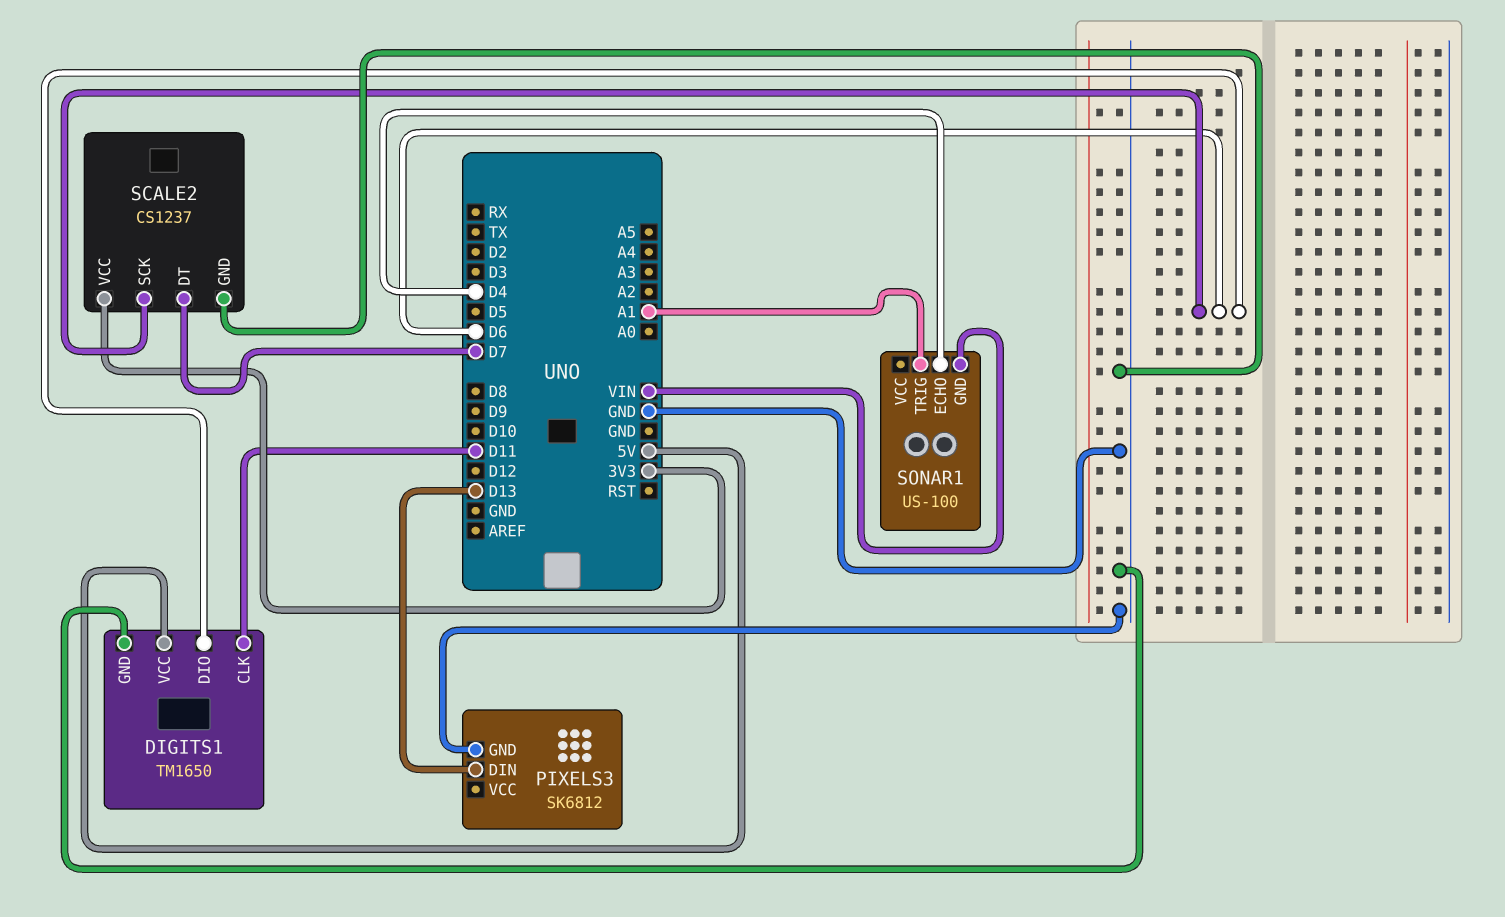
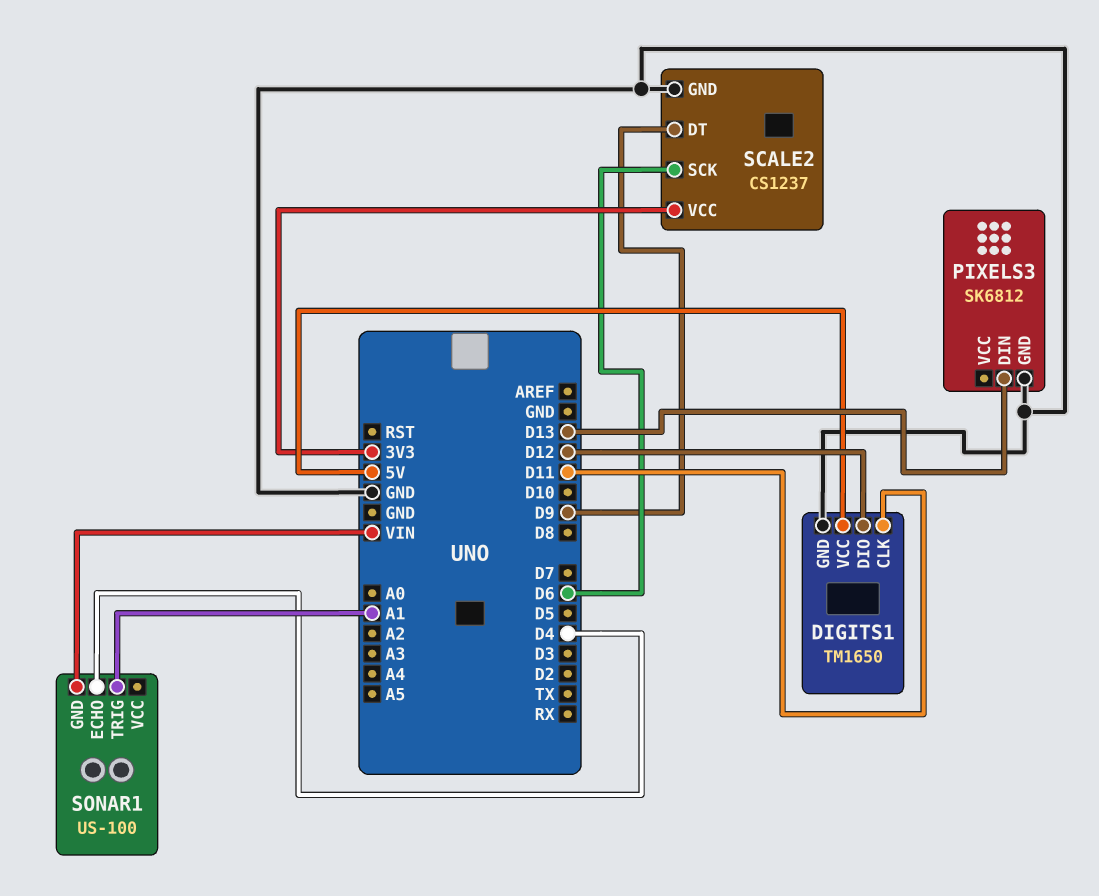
DIGITS1 pin DIO: D6 -> D12
SCALE2 pin DT: D7 -> D9

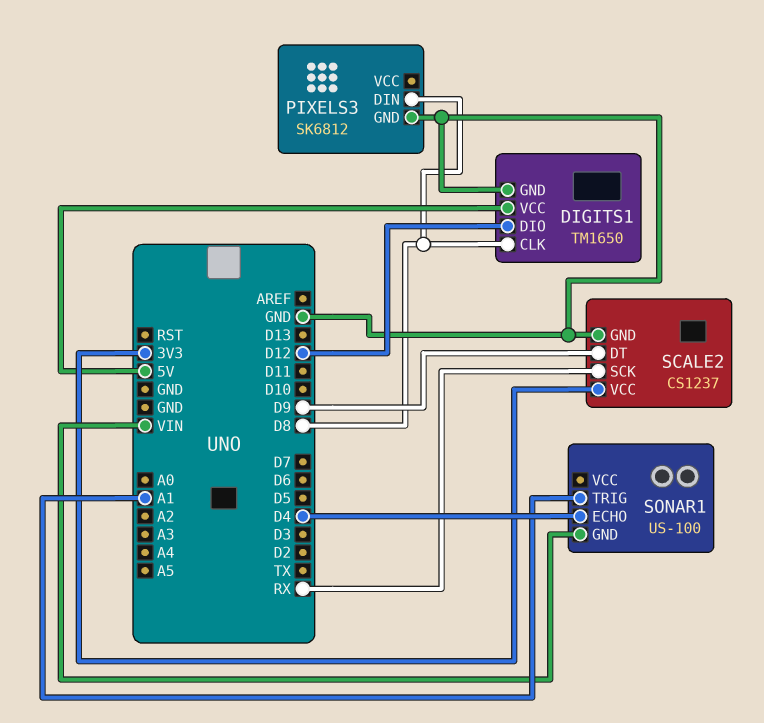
DIGITS1 pin CLK: D11 -> D8
PIXELS3 pin DIN: D13 -> D8
SCALE2 pin SCK: D6 -> RX

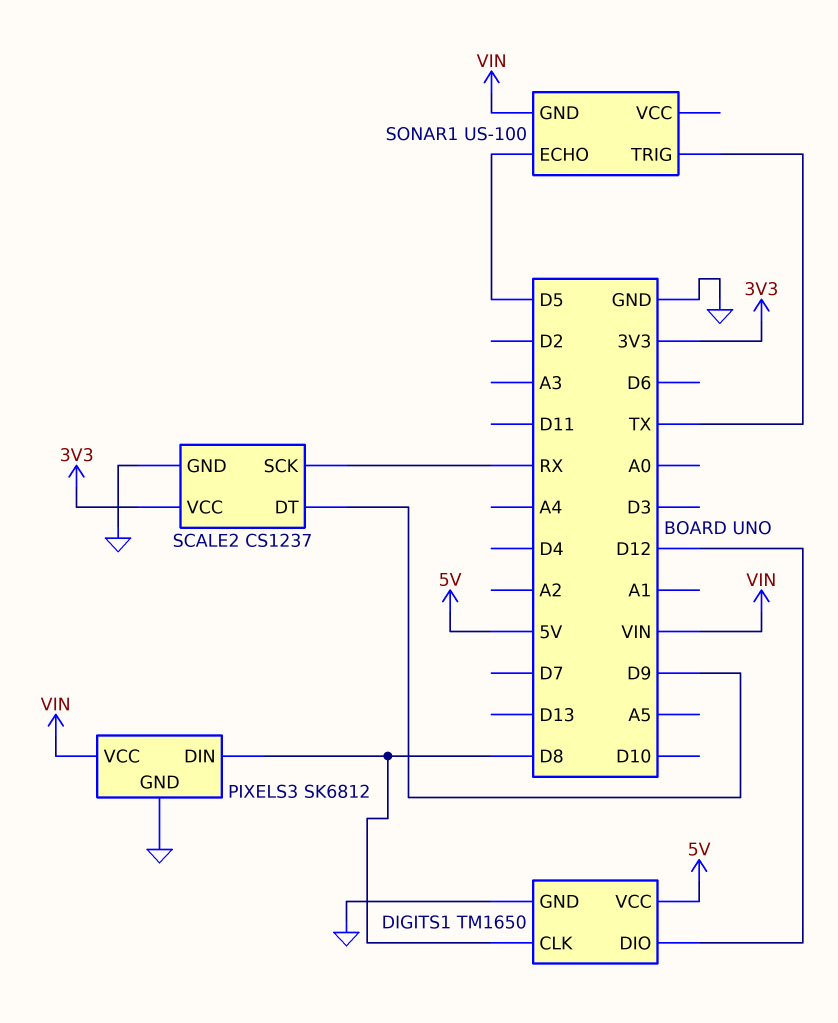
PIXELS3 pin VCC: none -> VIN
SONAR1 pin ECHO: D4 -> D5
SONAR1 pin TRIG: A1 -> TX

